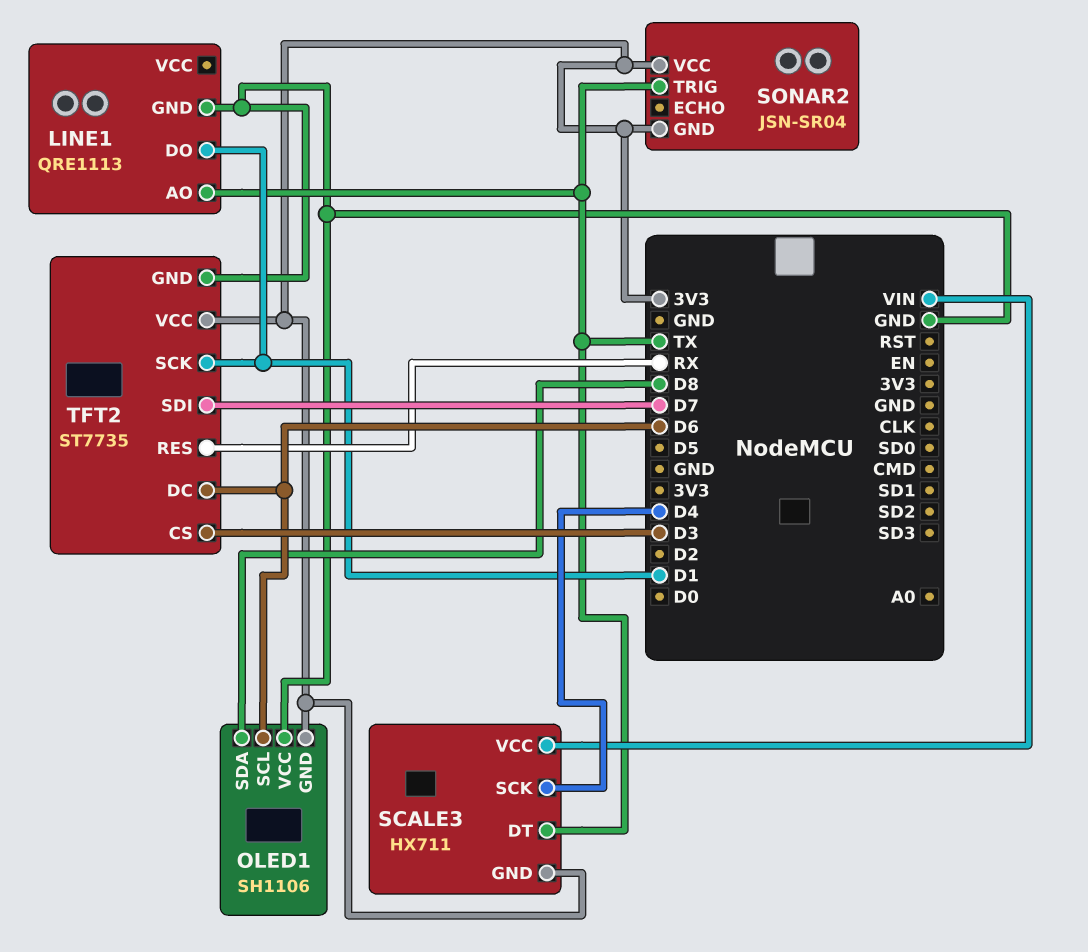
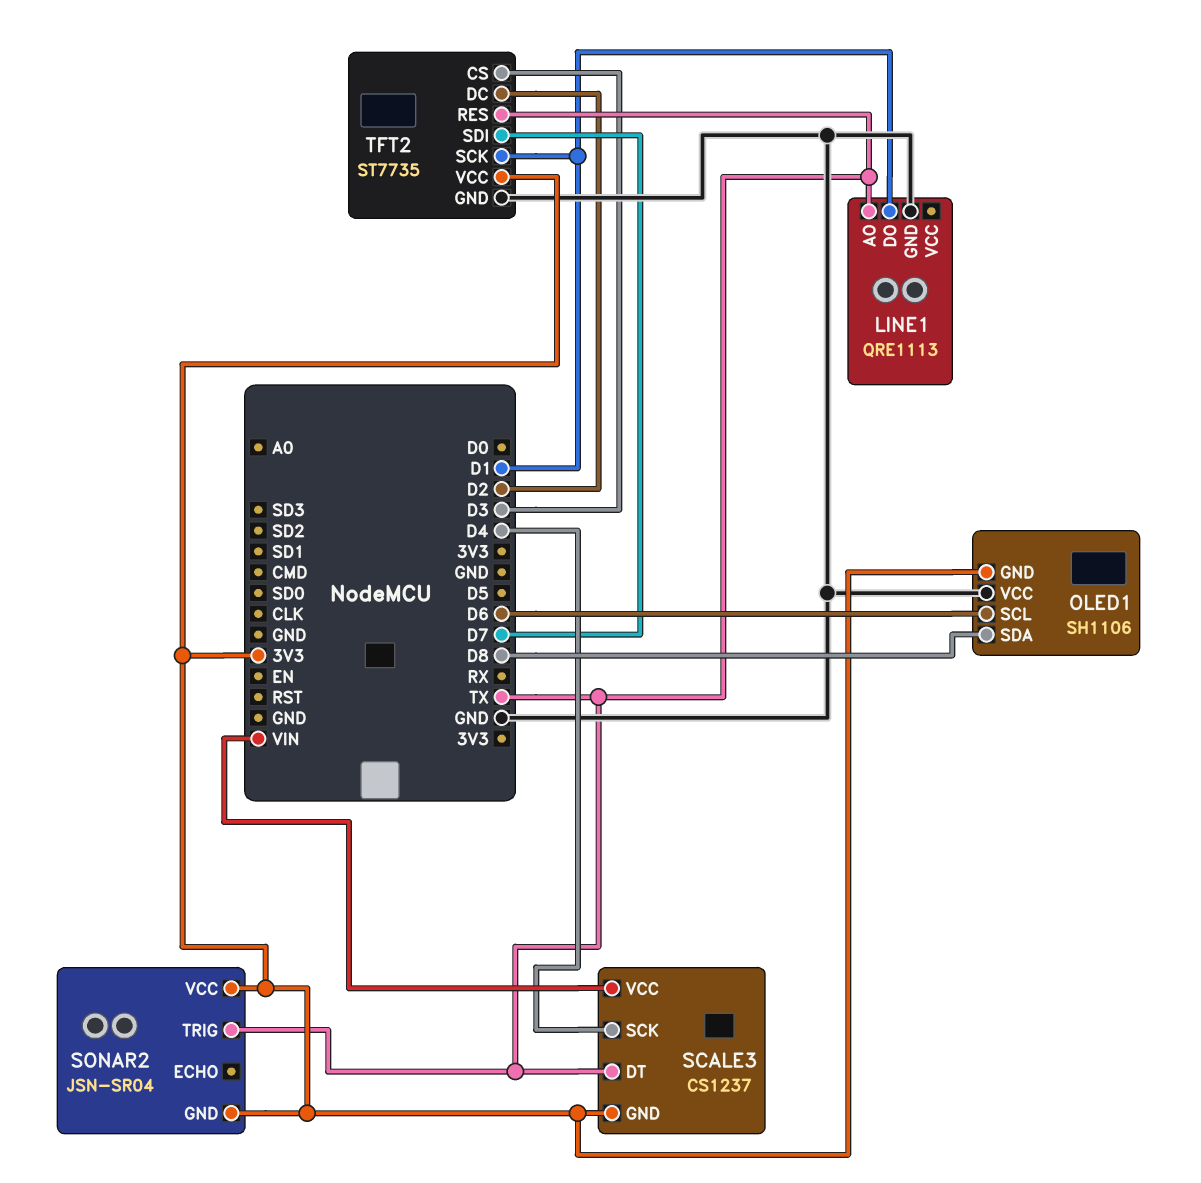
SCALE3: HX711 -> CS1237
TFT2 pin DC: D6 -> D2
TFT2 pin RES: RX -> TX

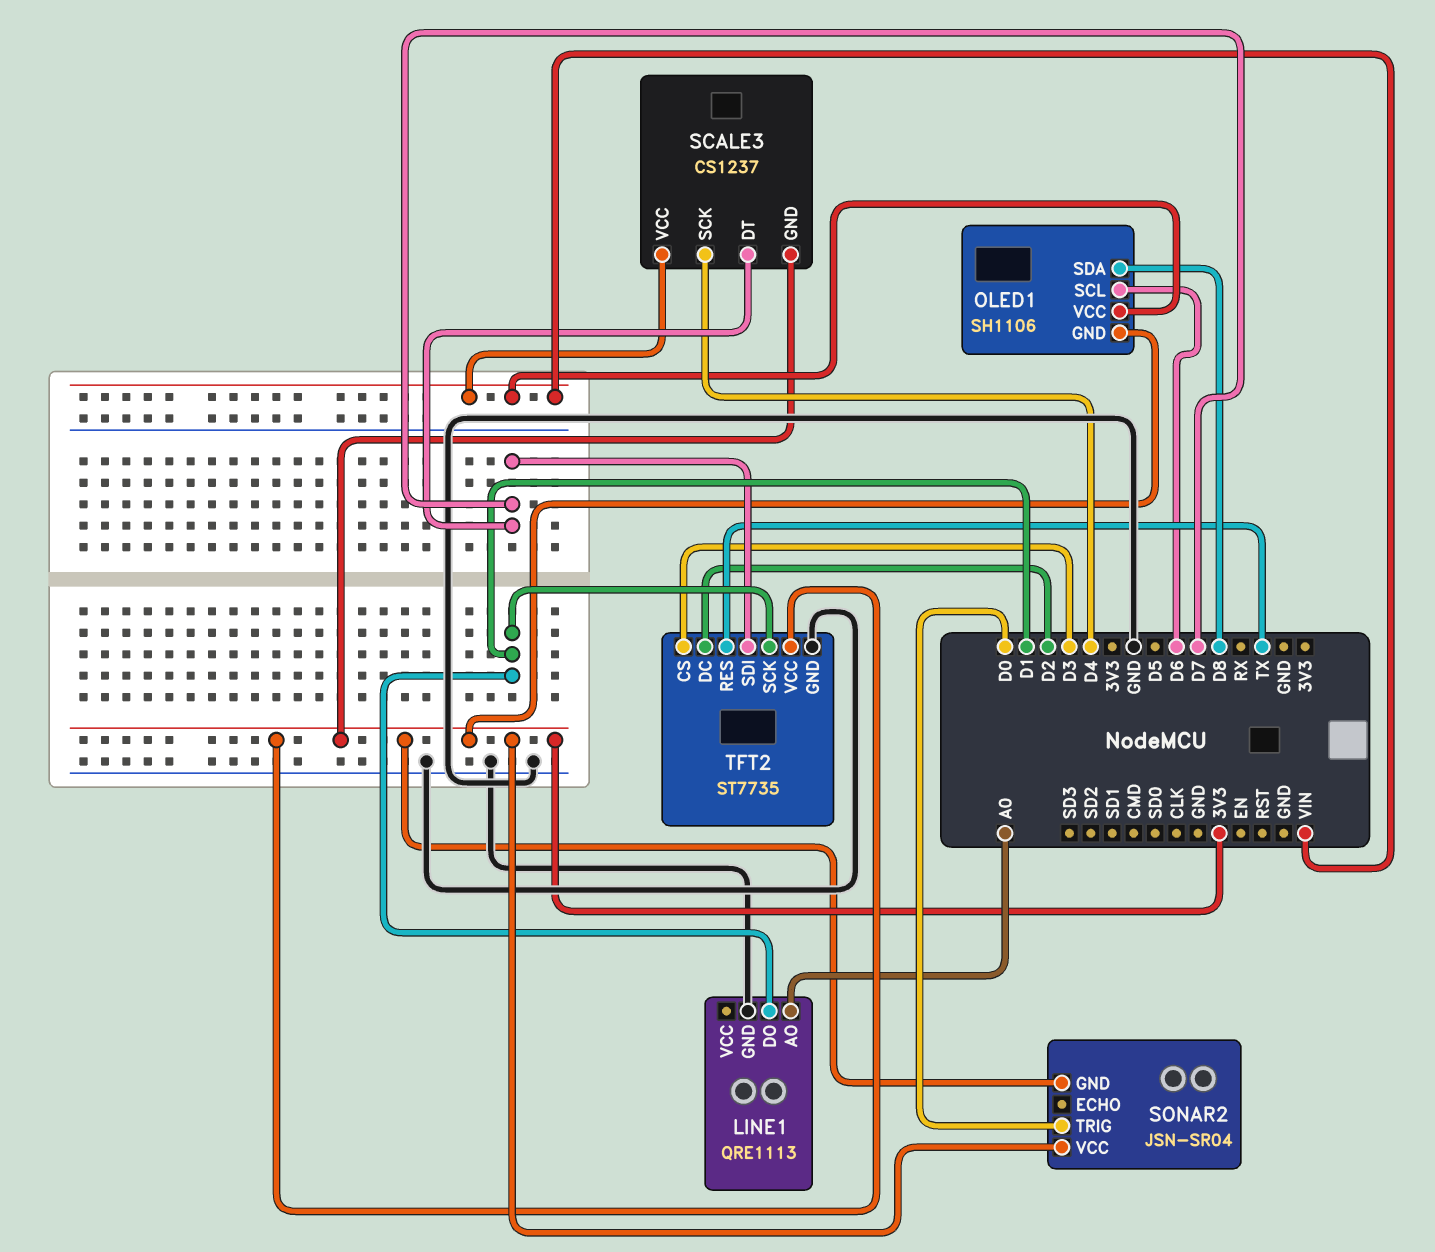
LINE1 pin AO: TX -> A0
OLED1 pin VCC: GND -> VIN
SCALE3 pin DT: TX -> D7
SONAR2 pin TRIG: TX -> D0

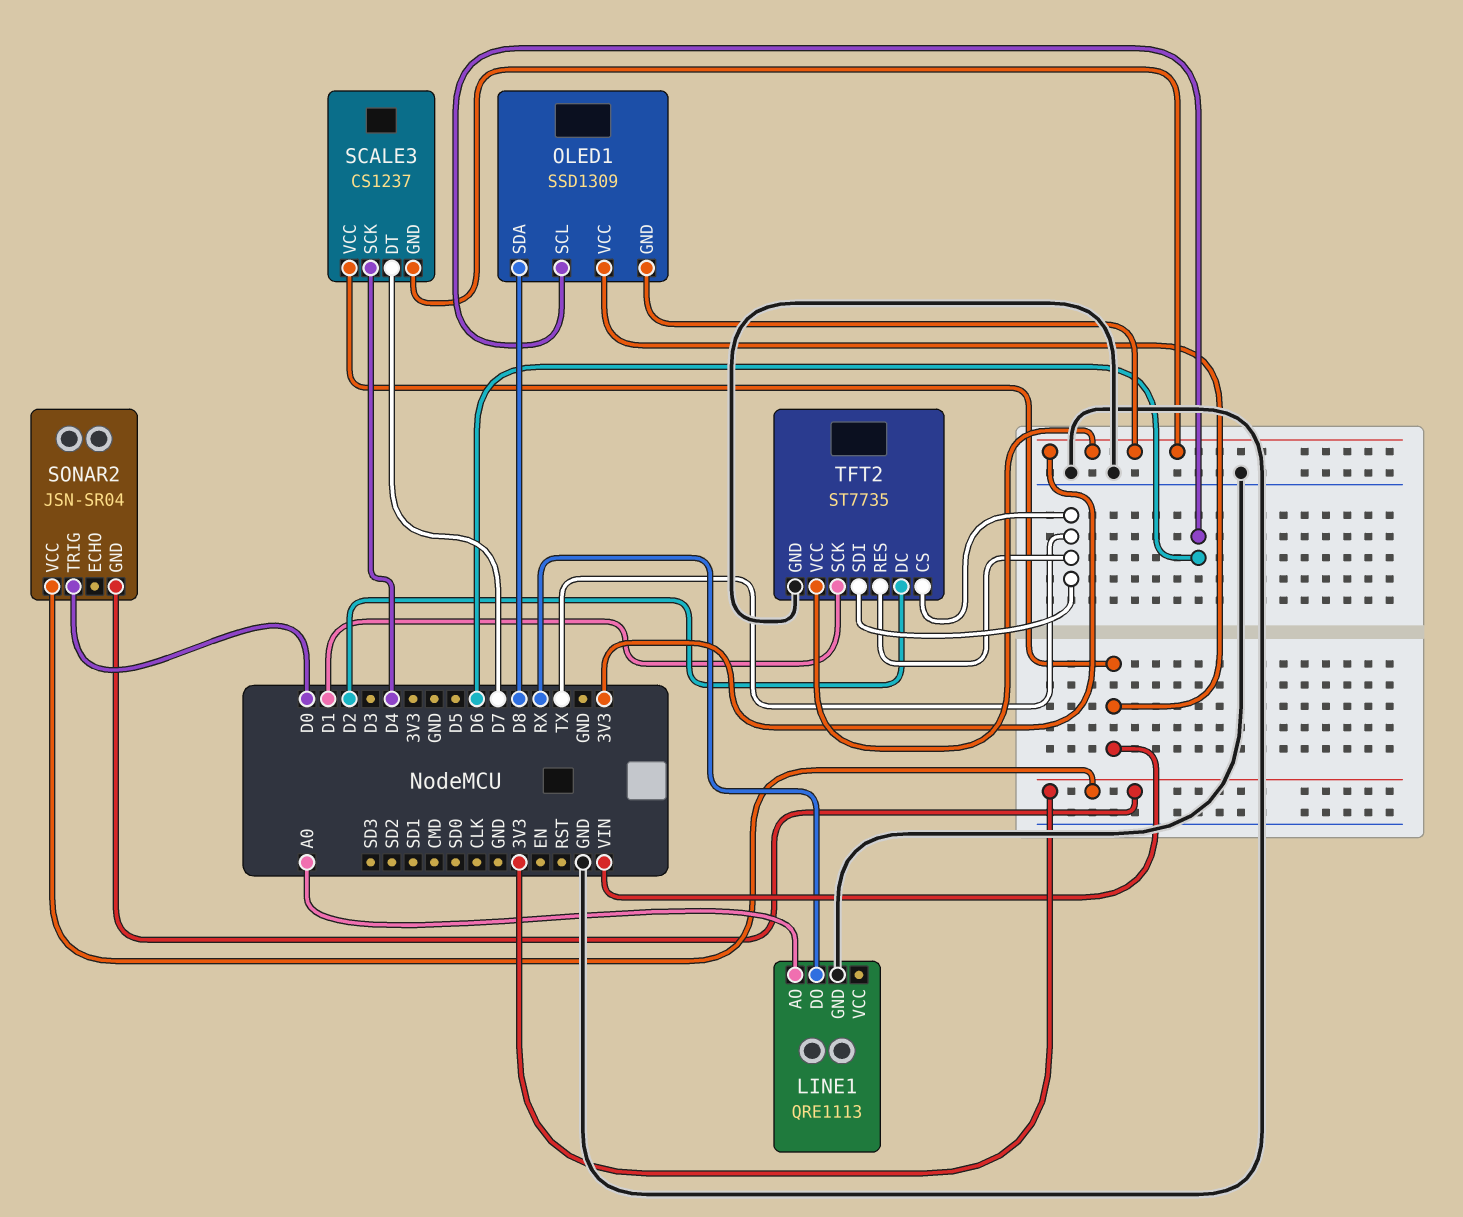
LINE1 pin DO: D1 -> RX
OLED1: SH1106 -> SSD1309
TFT2 pin CS: D3 -> TX
TFT2 pin SDI: D7 -> TX

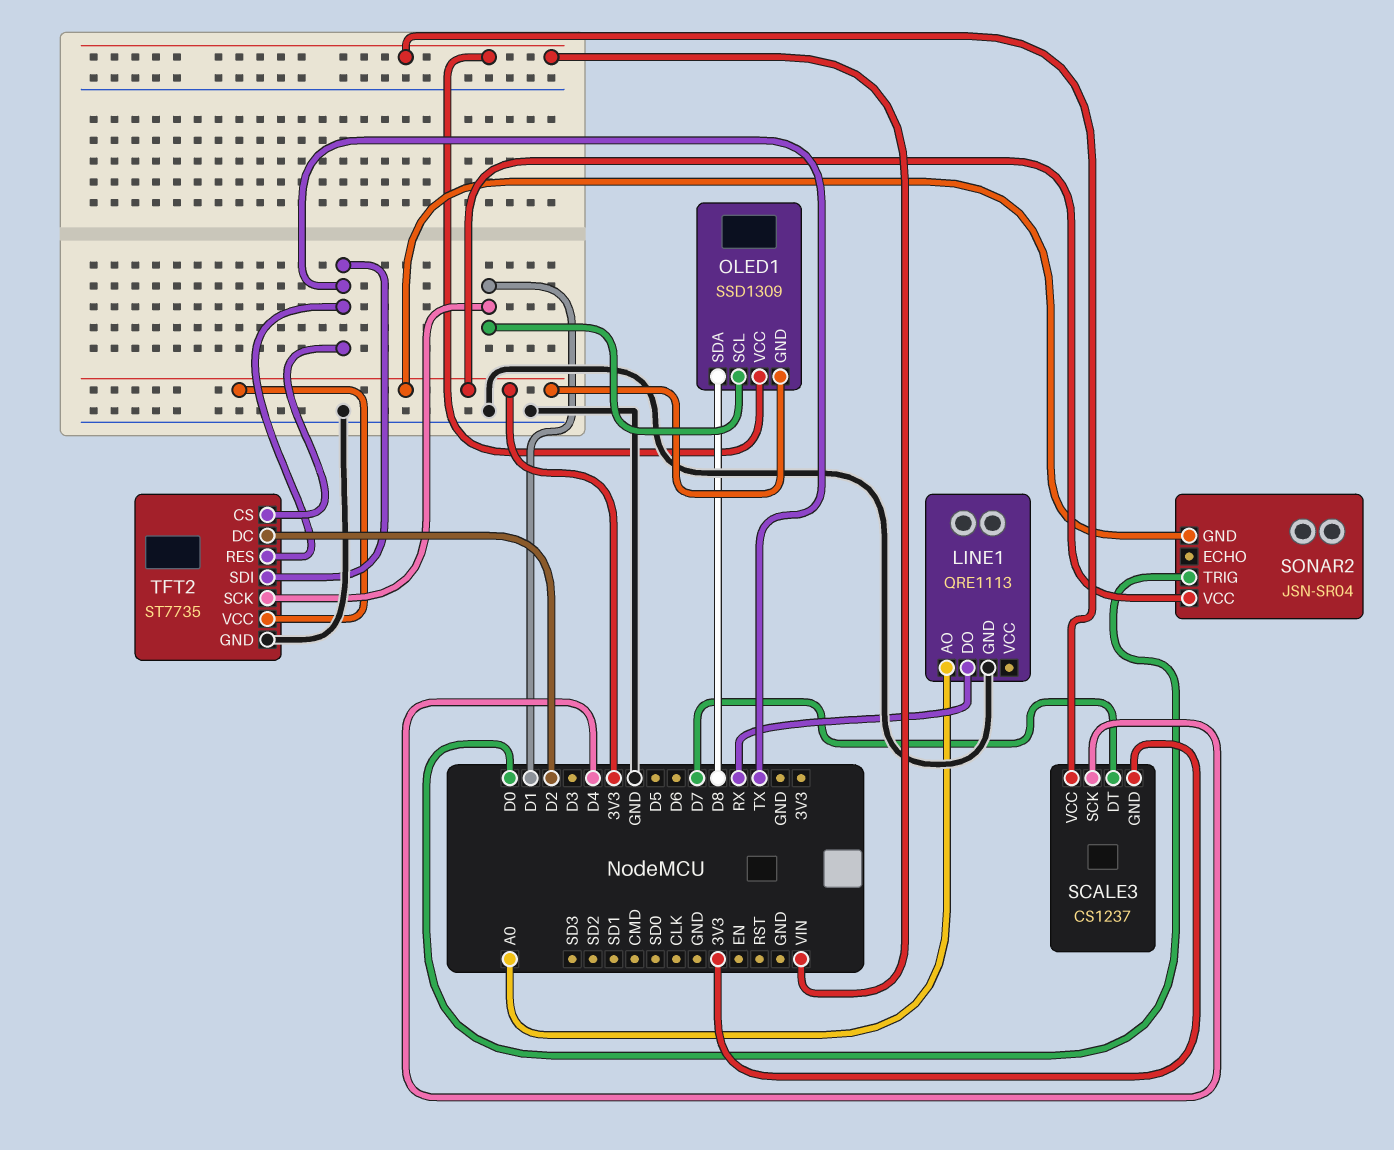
OLED1 pin SCL: D6 -> D1

